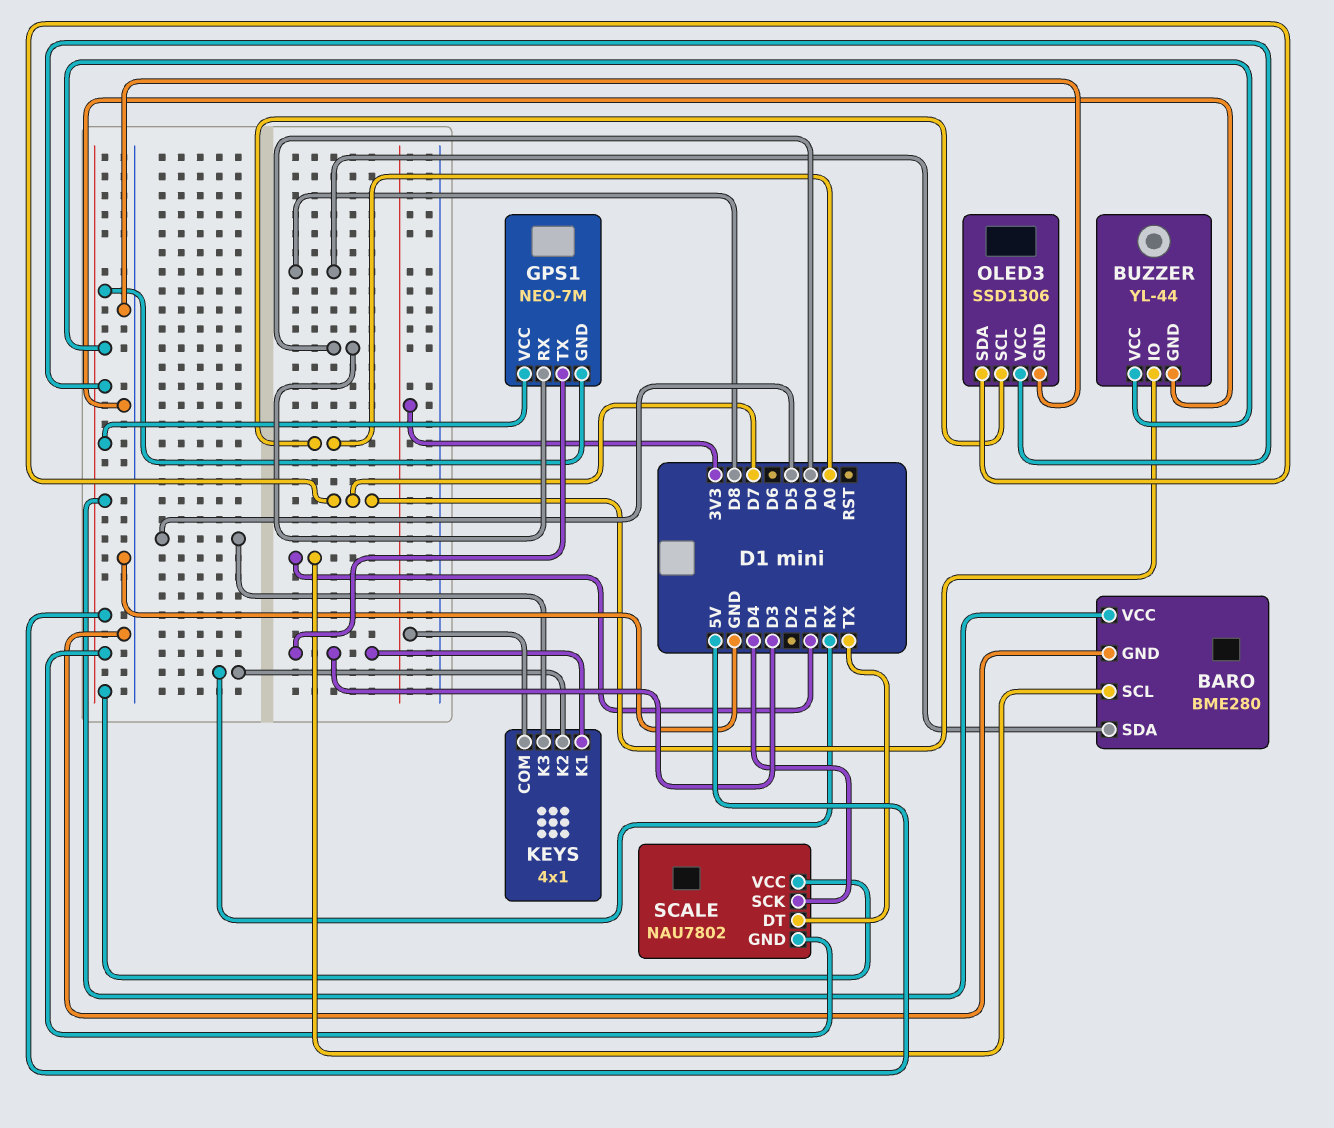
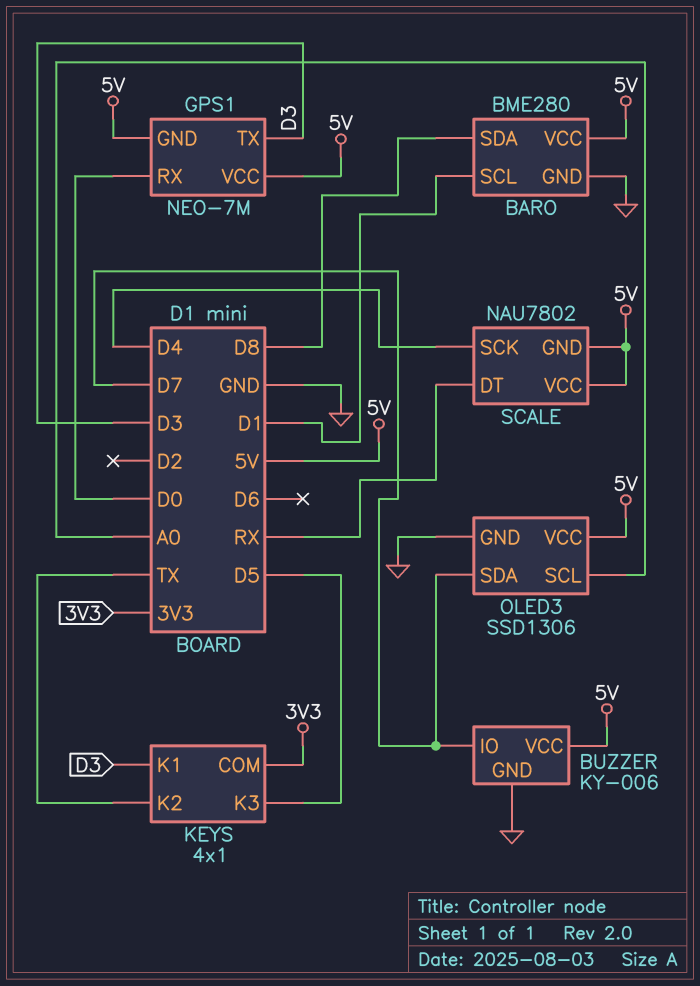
BUZZER: YL-44 -> KY-006
KEYS pin K2: RX -> TX
SCALE pin DT: TX -> RX

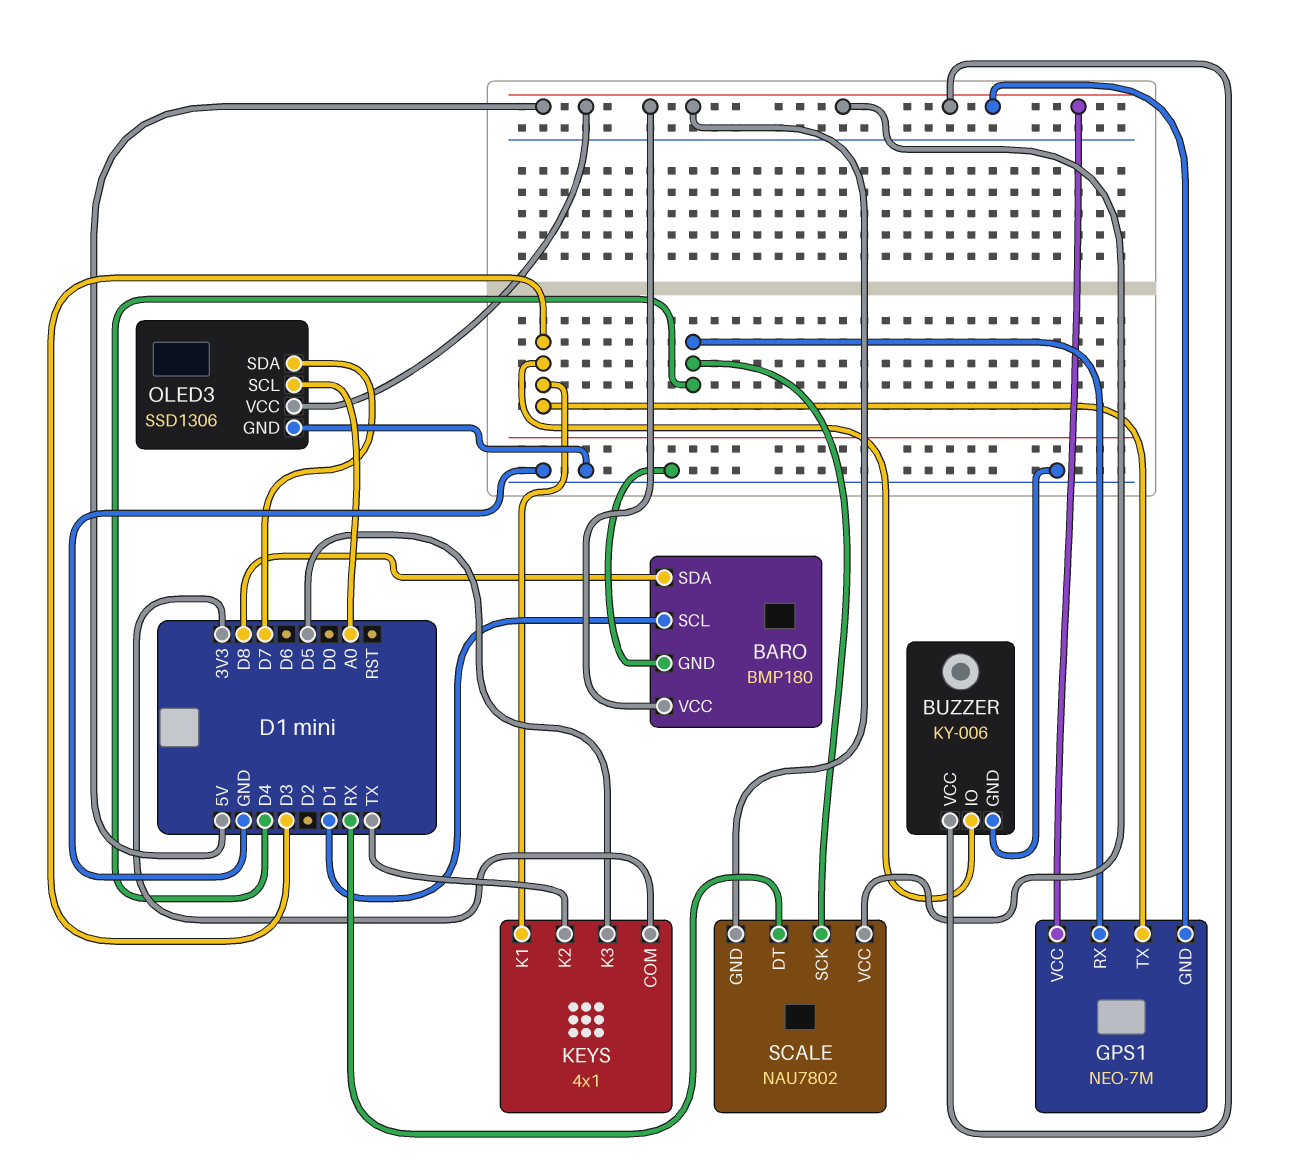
BARO: BME280 -> BMP180
BUZZER pin IO: D7 -> D3
GPS1 pin RX: D0 -> D4

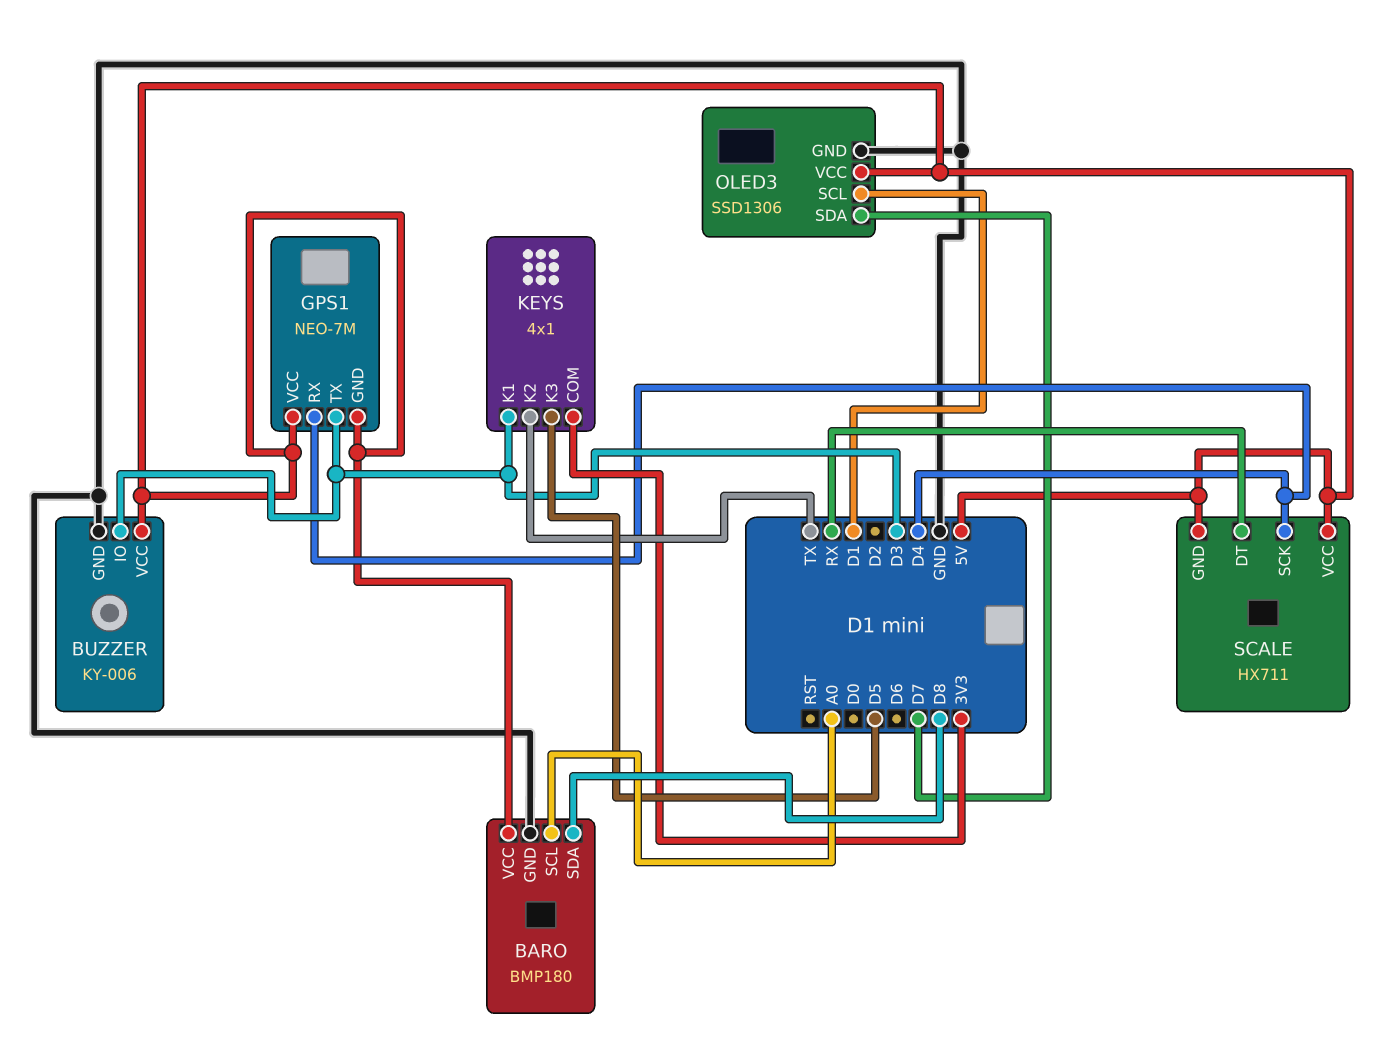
BARO pin SCL: D1 -> A0
OLED3 pin SCL: A0 -> D1
SCALE: NAU7802 -> HX711

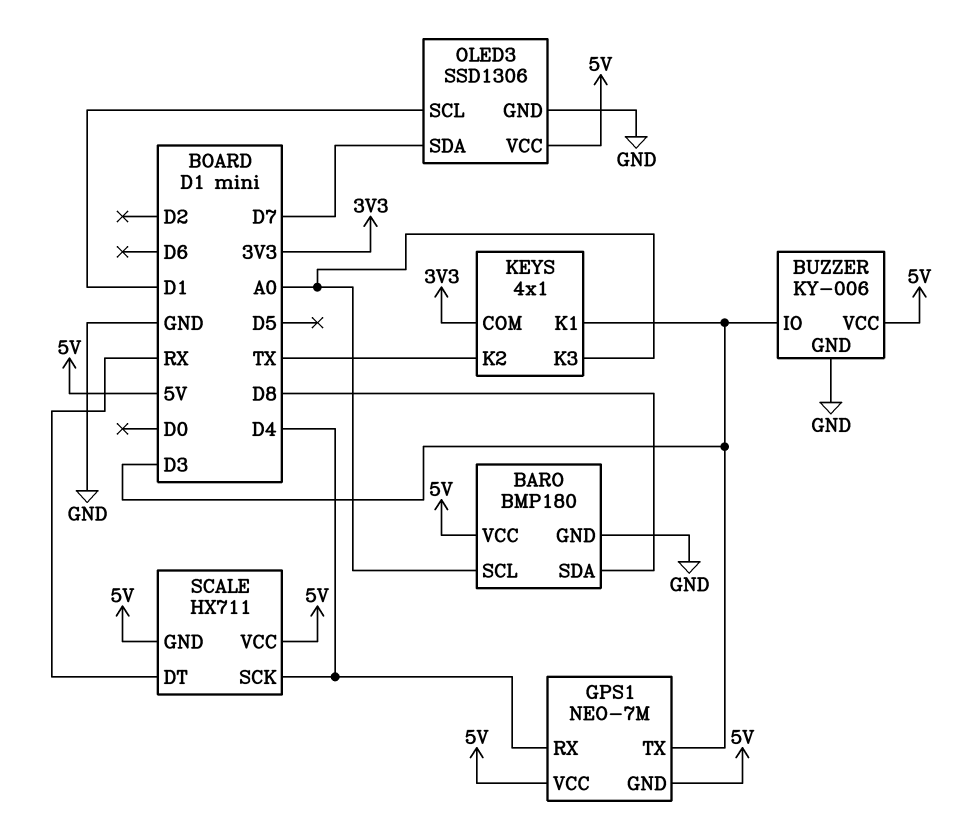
KEYS pin K3: D5 -> A0

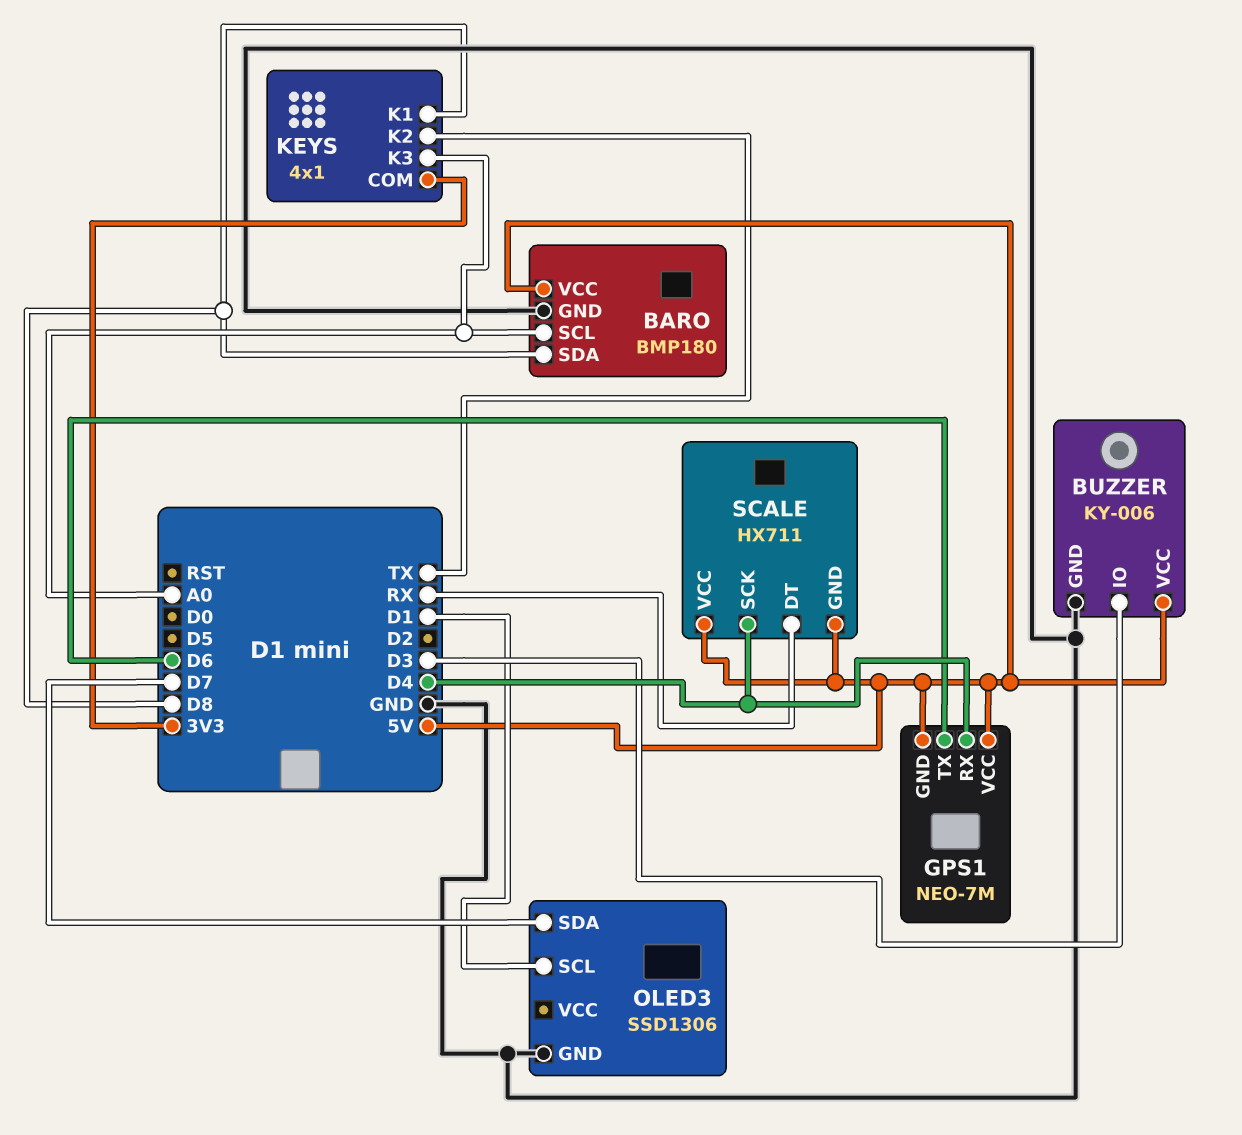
GPS1 pin TX: D3 -> D6
KEYS pin K1: D3 -> D8
OLED3 pin VCC: 5V -> none

